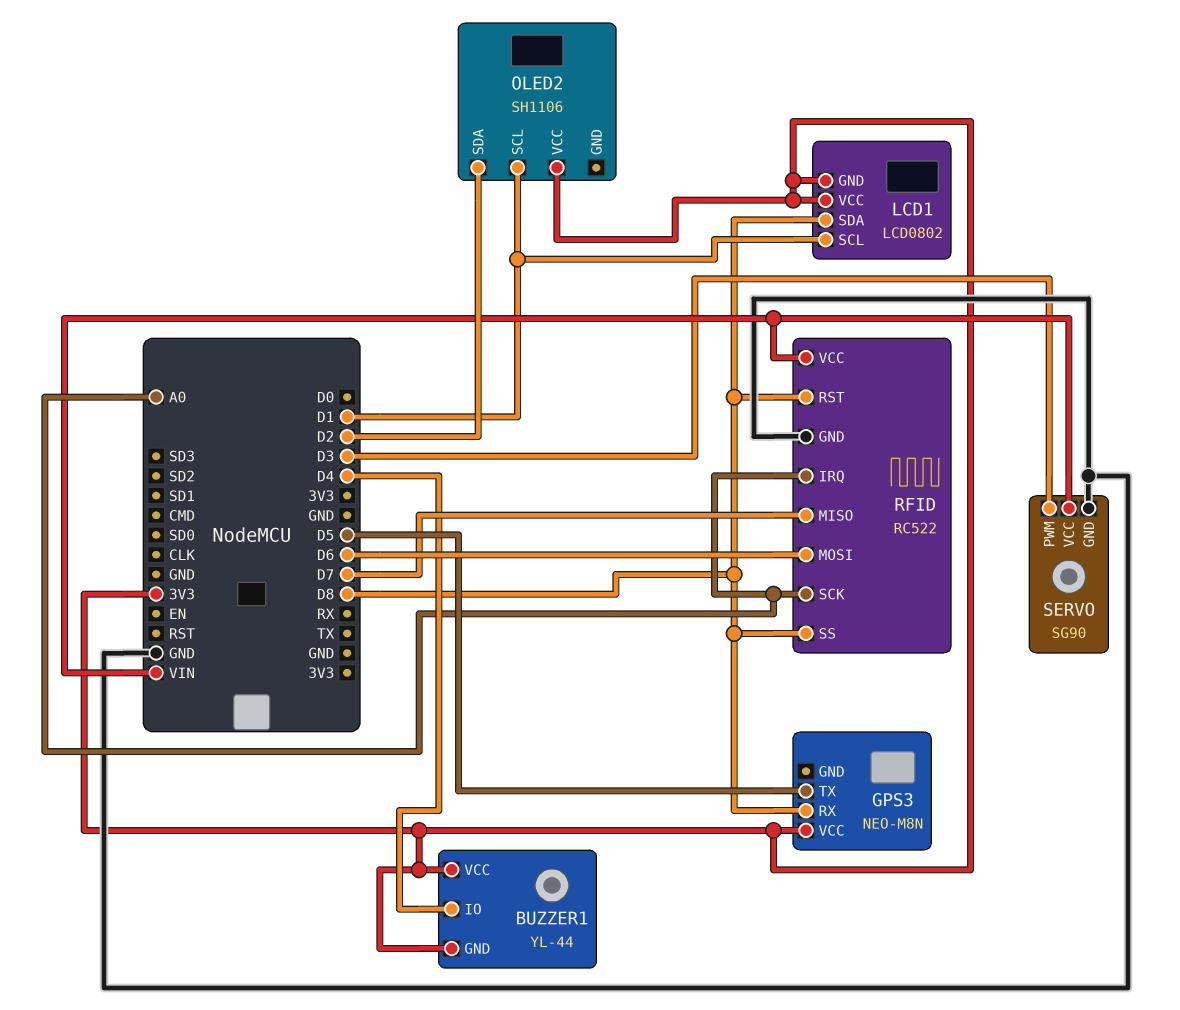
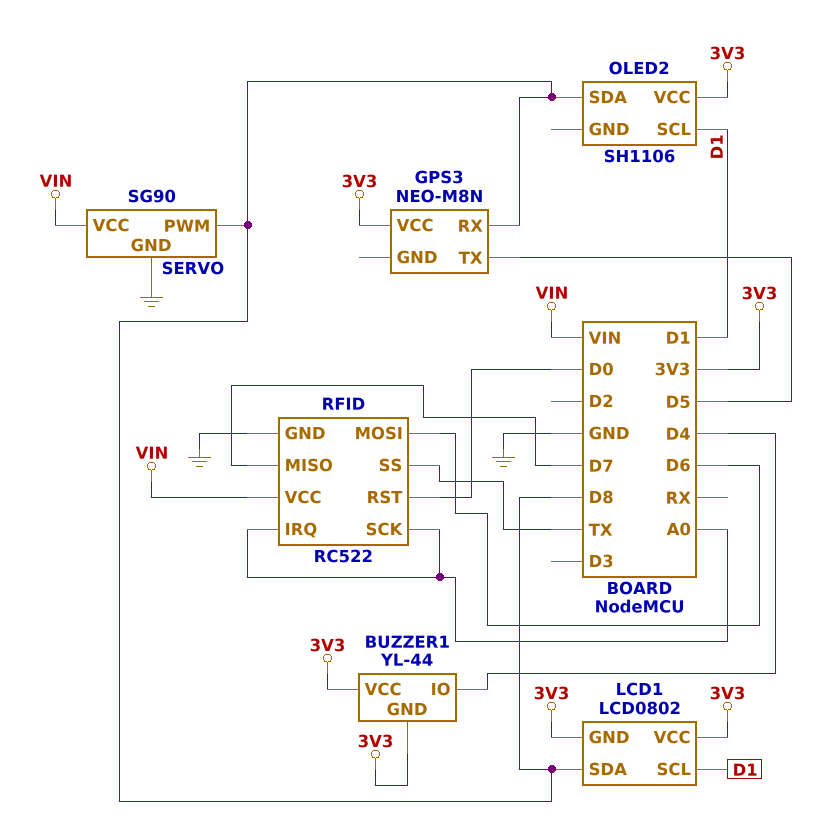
OLED2 pin SDA: D2 -> D8
RFID pin RST: D8 -> D0
RFID pin SS: D8 -> TX
SERVO pin PWM: D3 -> D8

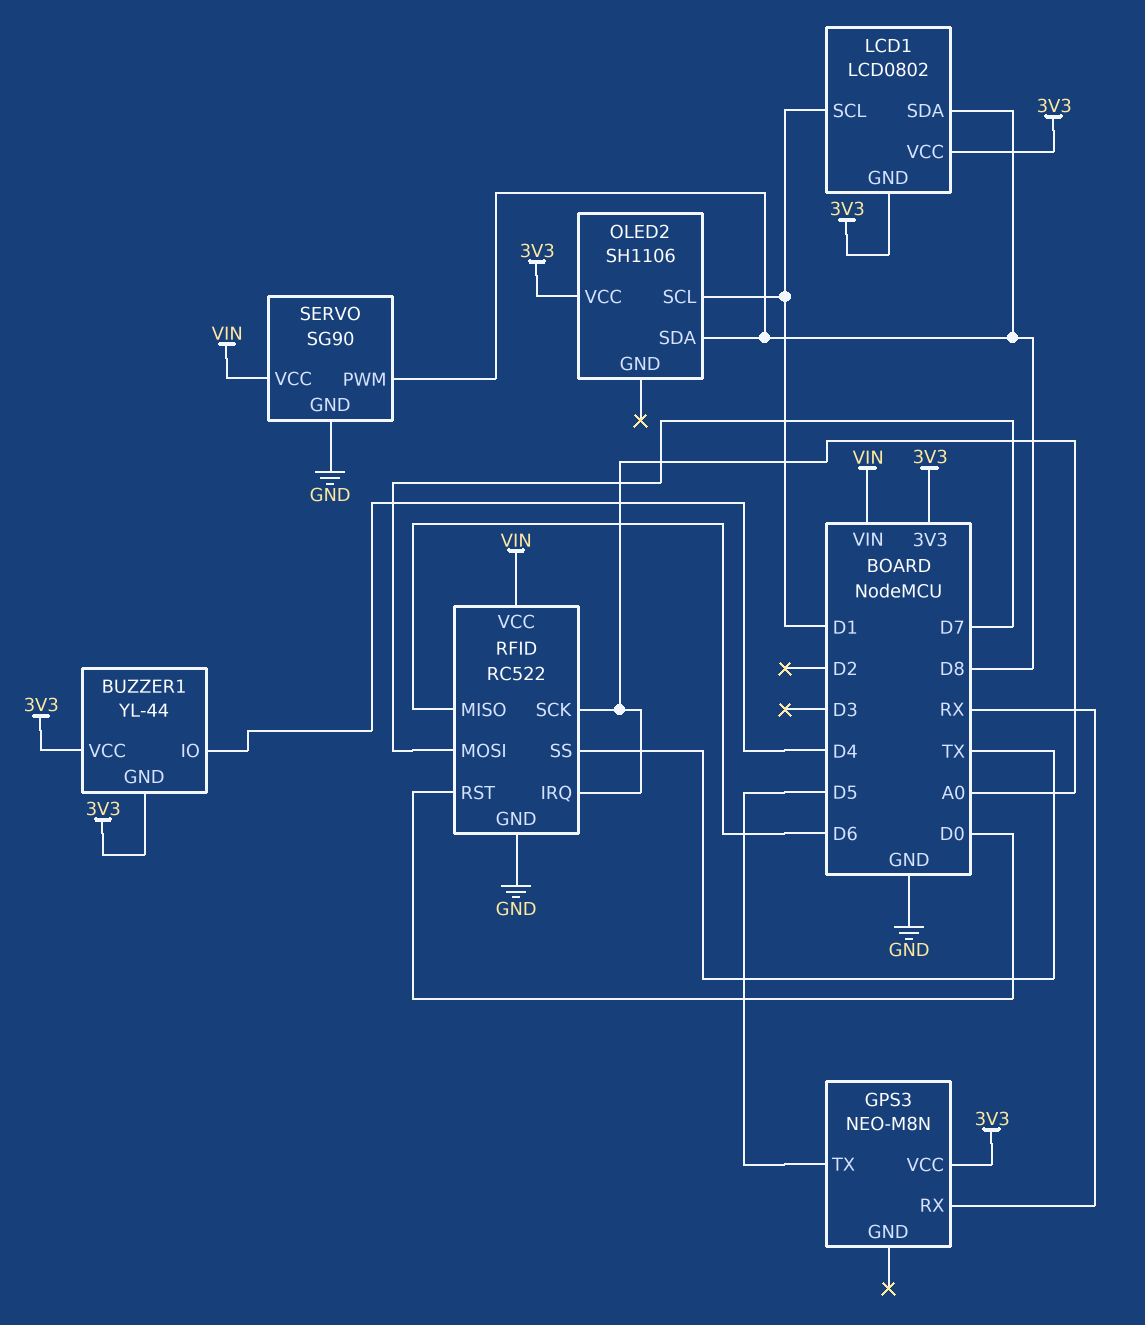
GPS3 pin RX: D8 -> RX
RFID pin MISO: D7 -> D6
RFID pin MOSI: D6 -> D7

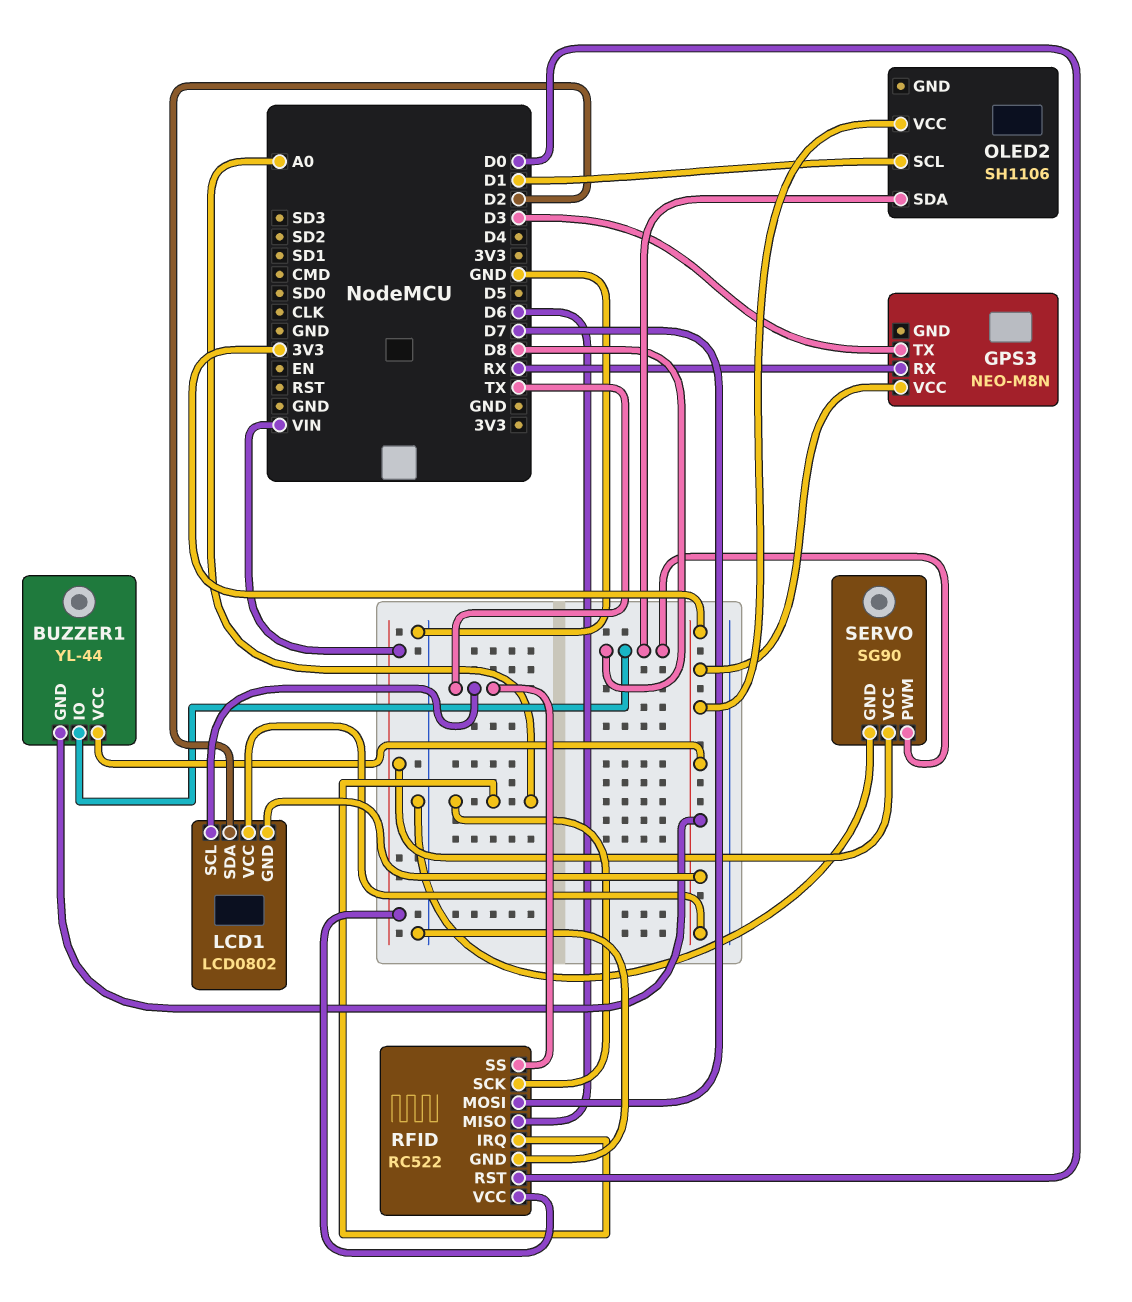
BUZZER1 pin IO: D4 -> D8
GPS3 pin TX: D5 -> D3
LCD1 pin SCL: D1 -> TX
LCD1 pin SDA: D8 -> D2

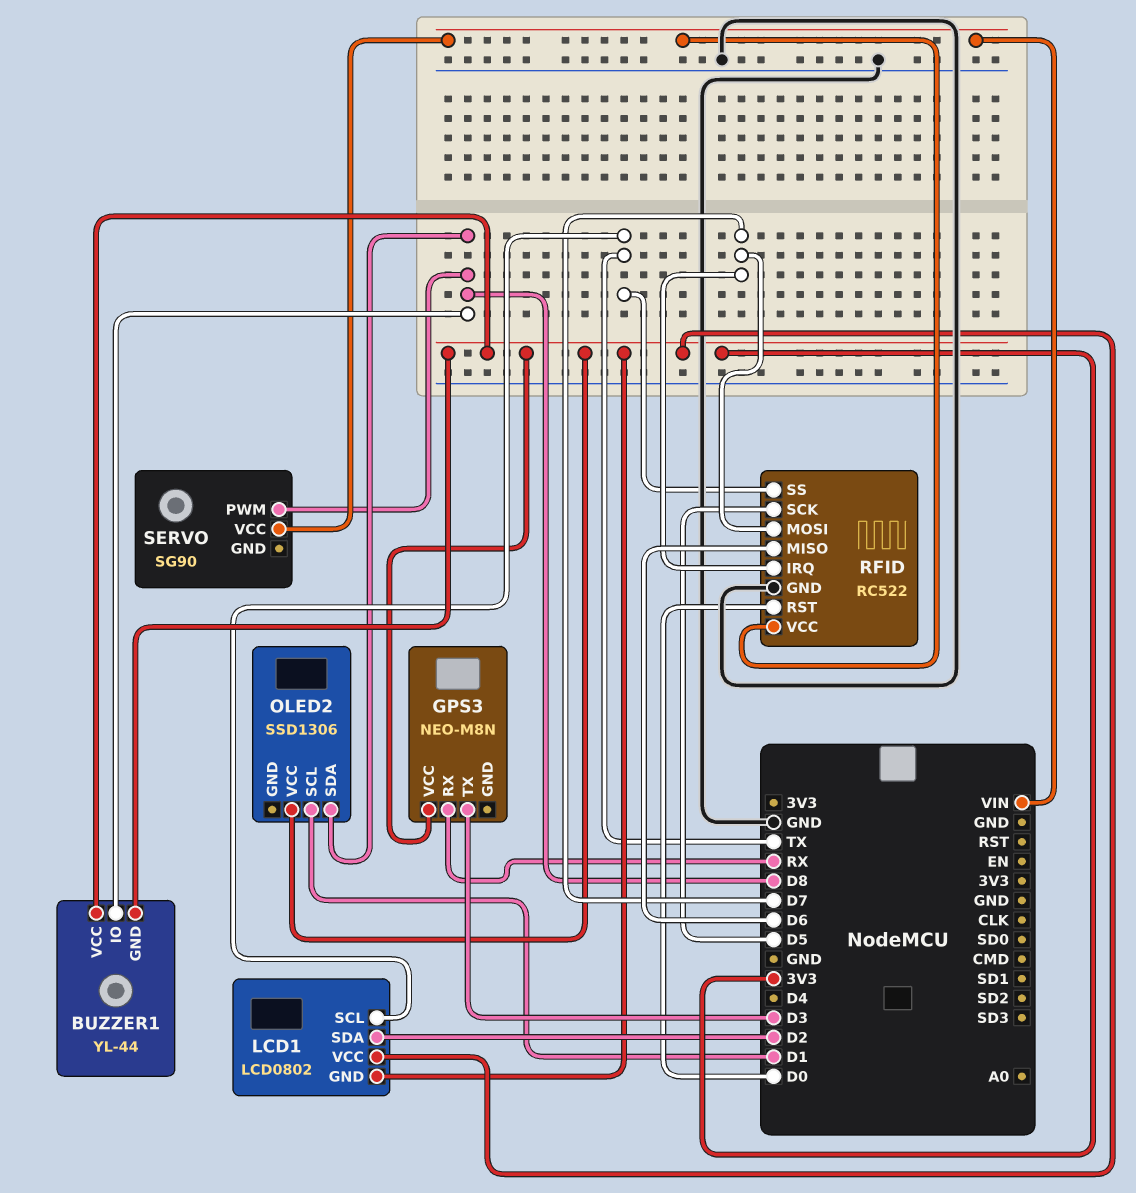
OLED2: SH1106 -> SSD1306
RFID pin IRQ: A0 -> D7
RFID pin SCK: A0 -> D5
SERVO pin GND: GND -> none

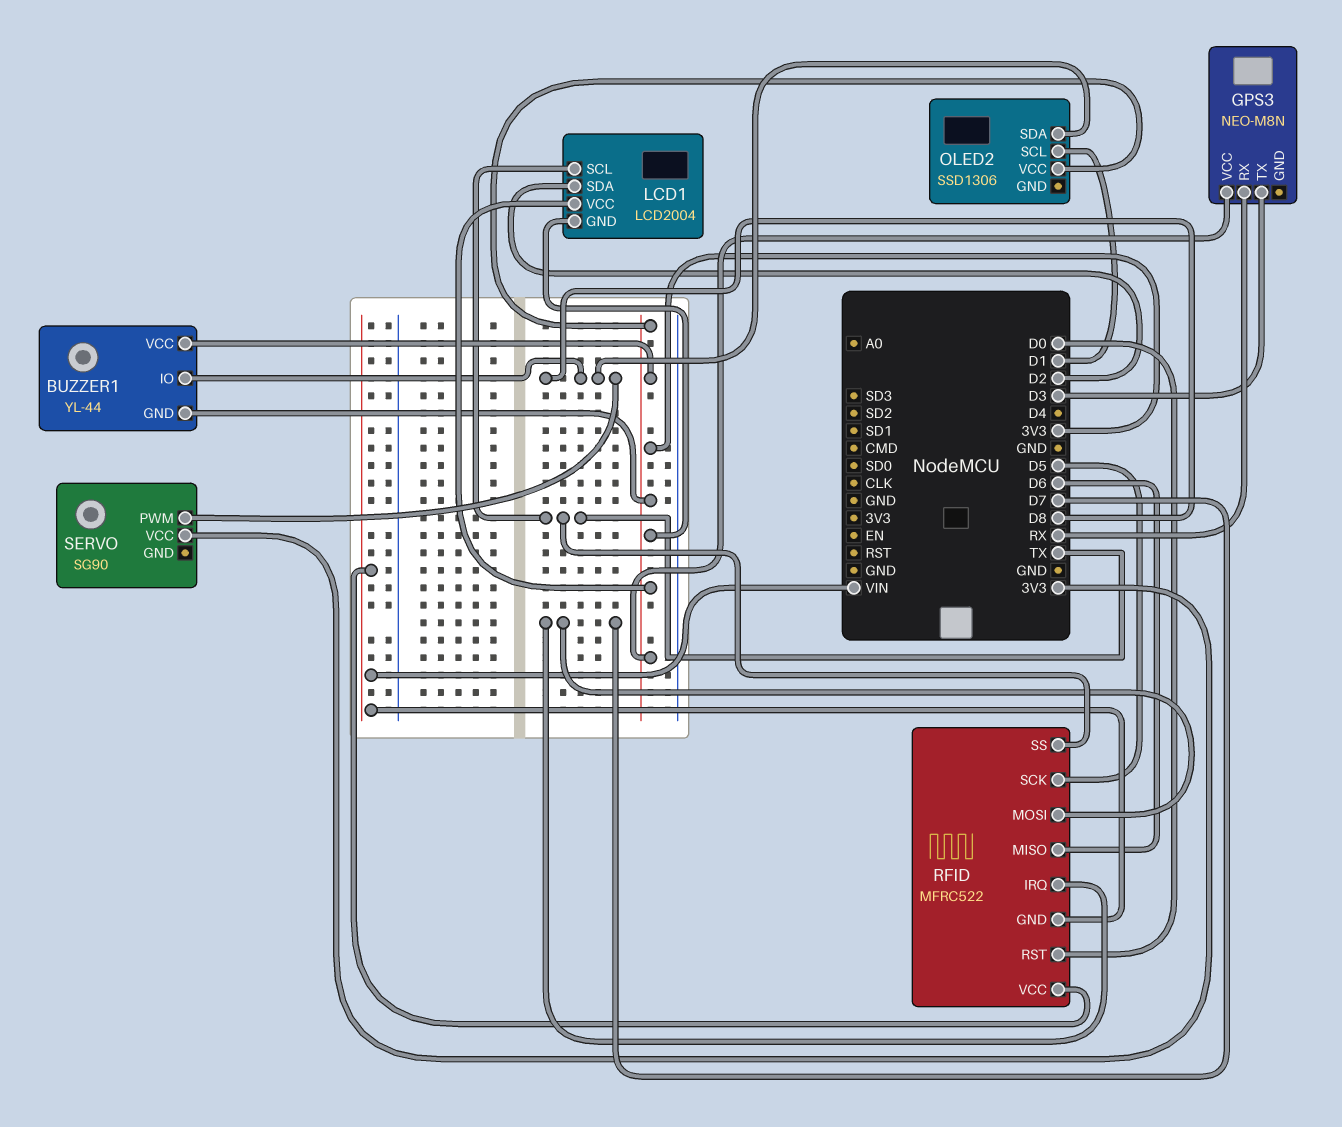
LCD1: LCD0802 -> LCD2004
RFID: RC522 -> MFRC522
RFID pin GND: GND -> VIN
SERVO pin VCC: VIN -> 3V3

